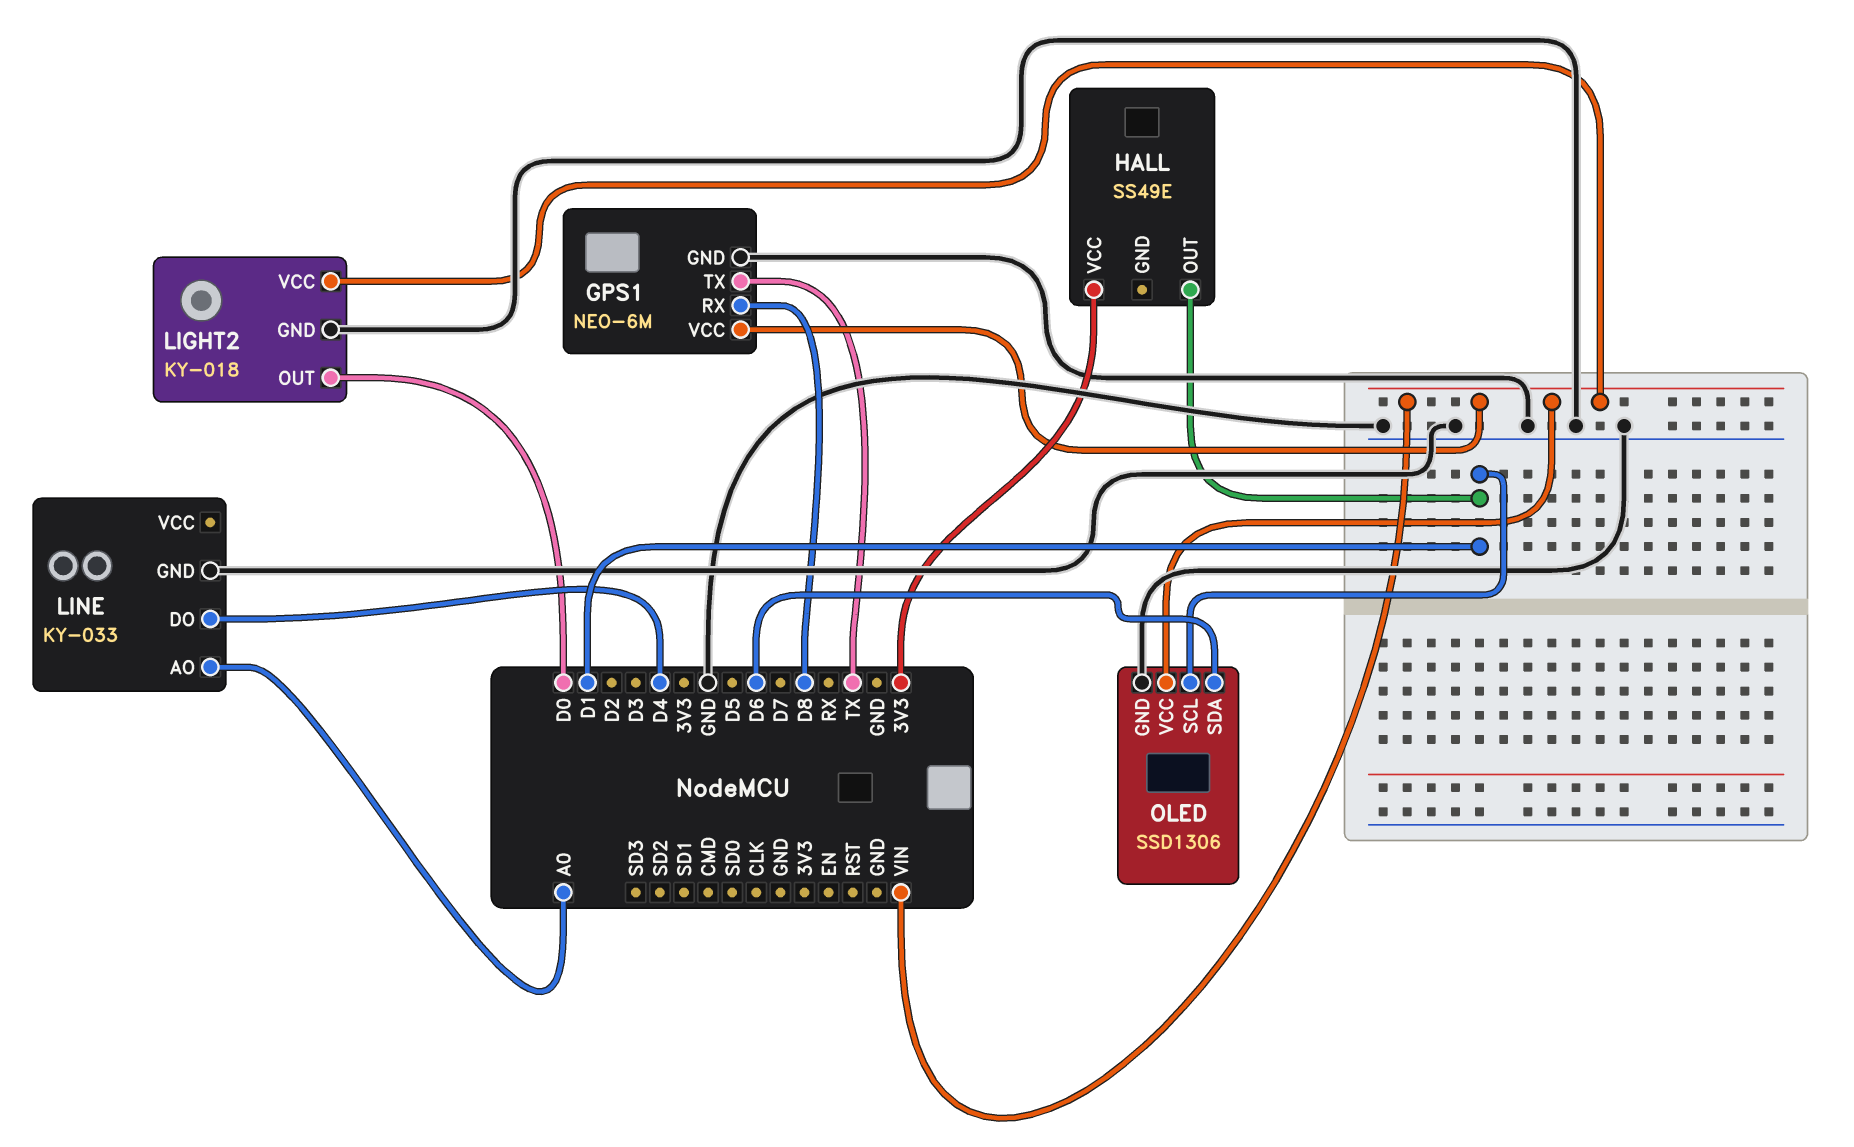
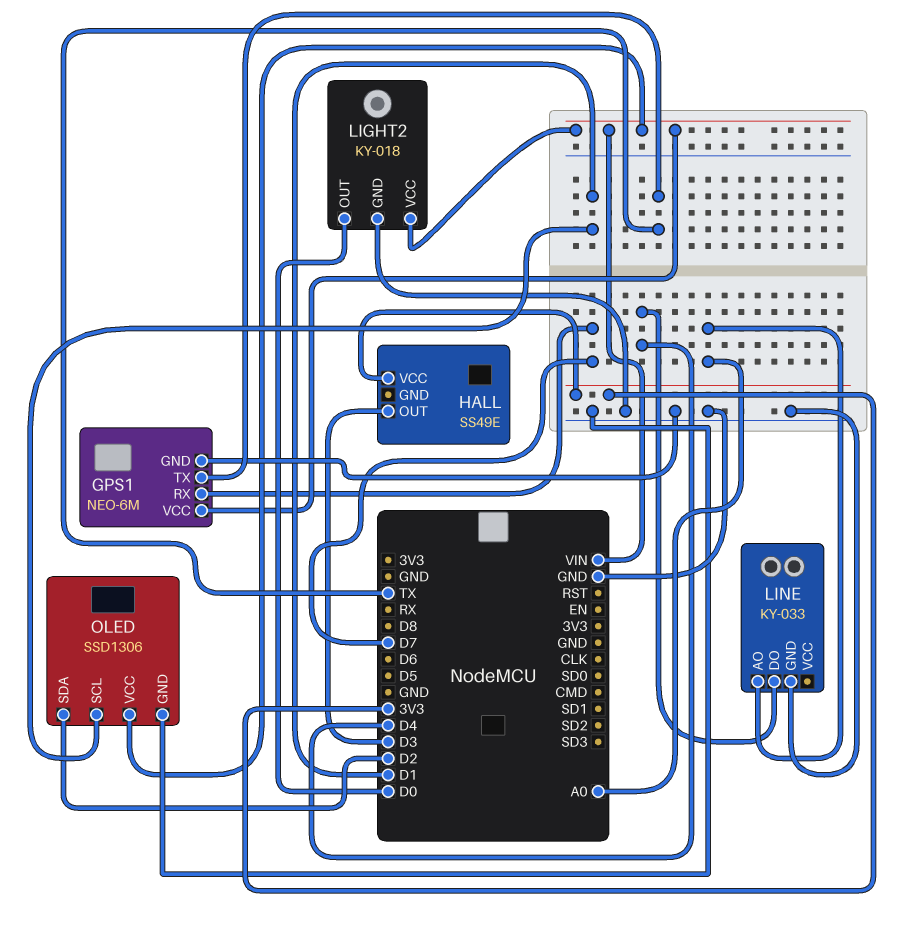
GPS1 pin RX: D8 -> D7
HALL pin OUT: D1 -> D3
OLED pin SDA: D6 -> D2

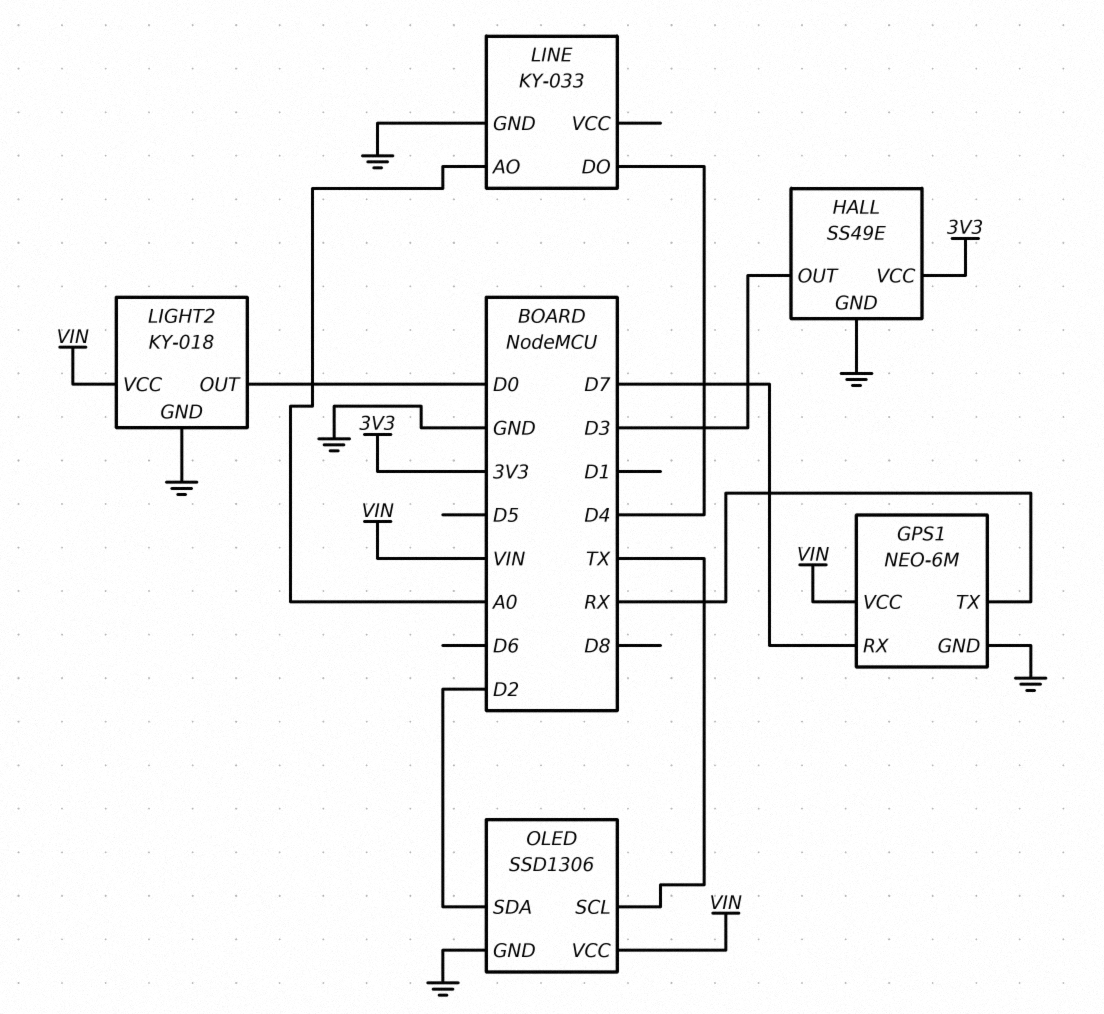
GPS1 pin TX: TX -> RX
HALL pin GND: none -> GND
OLED pin SCL: D1 -> TX

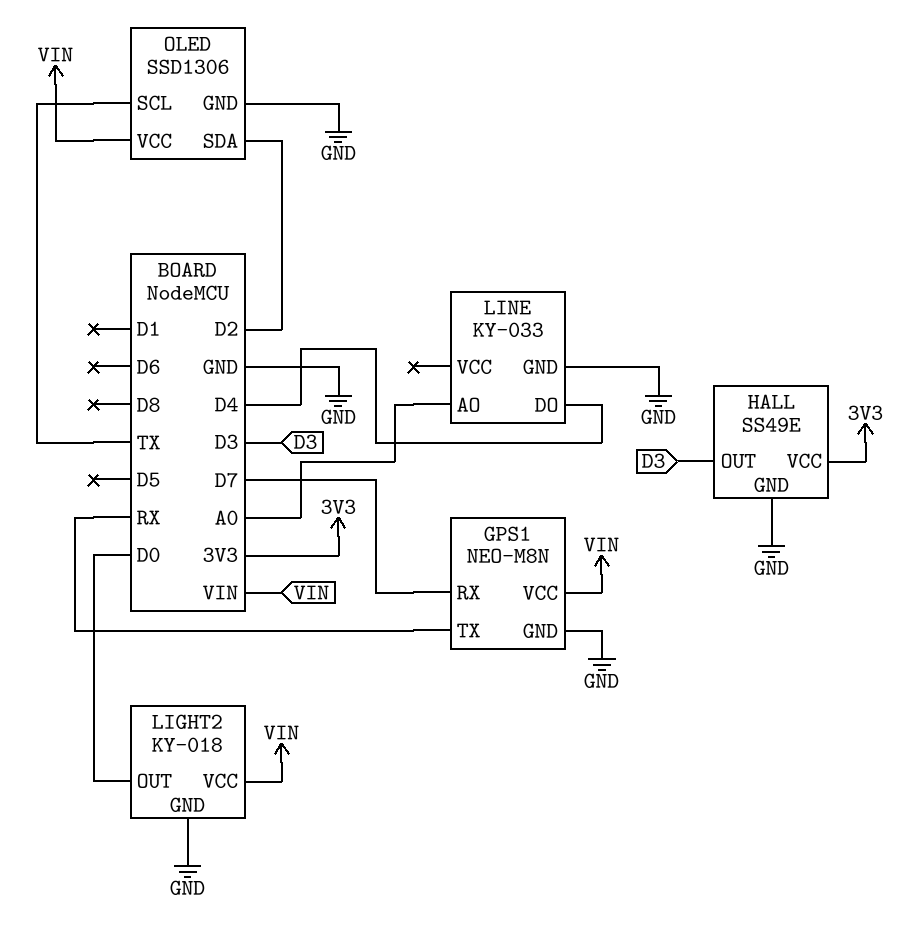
GPS1: NEO-6M -> NEO-M8N

